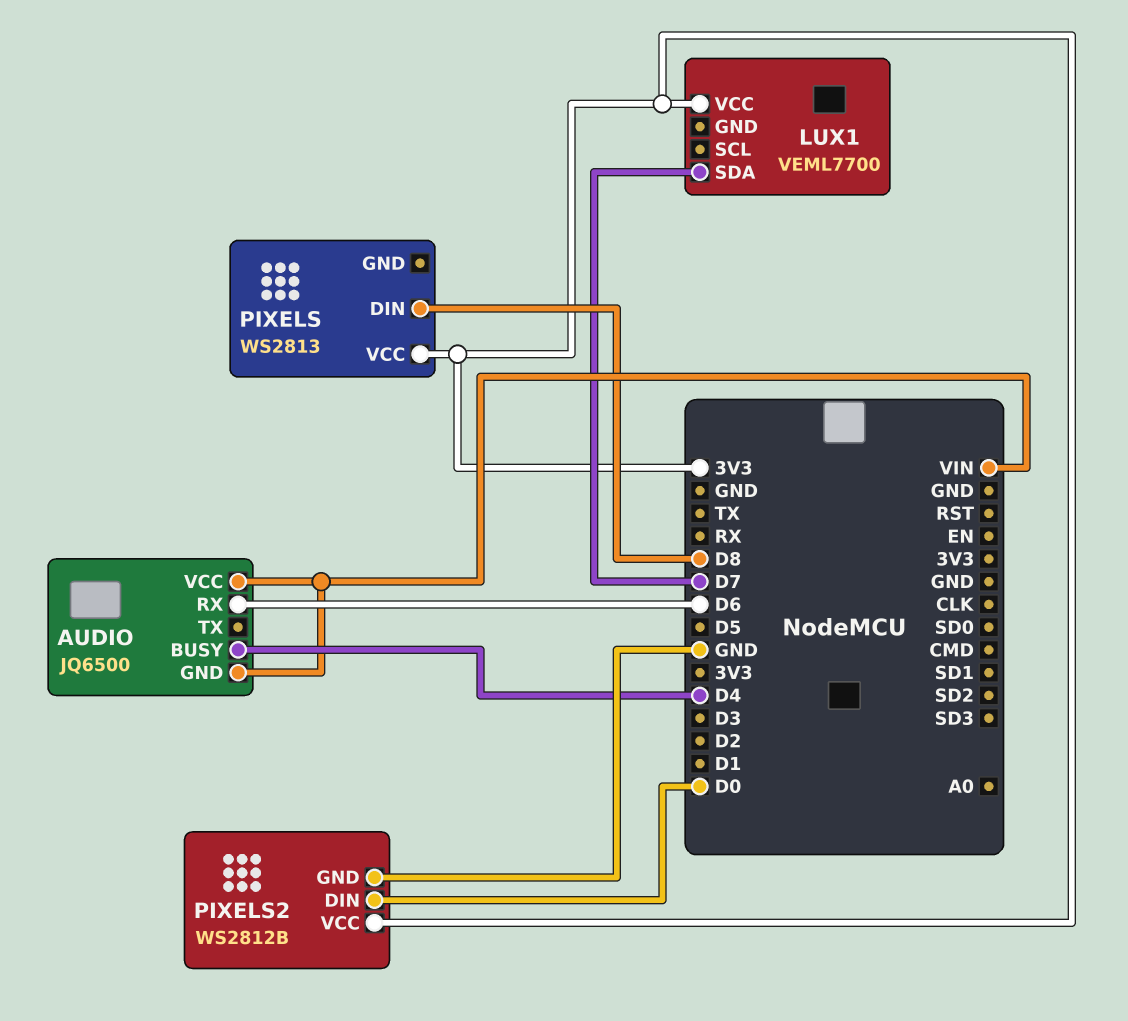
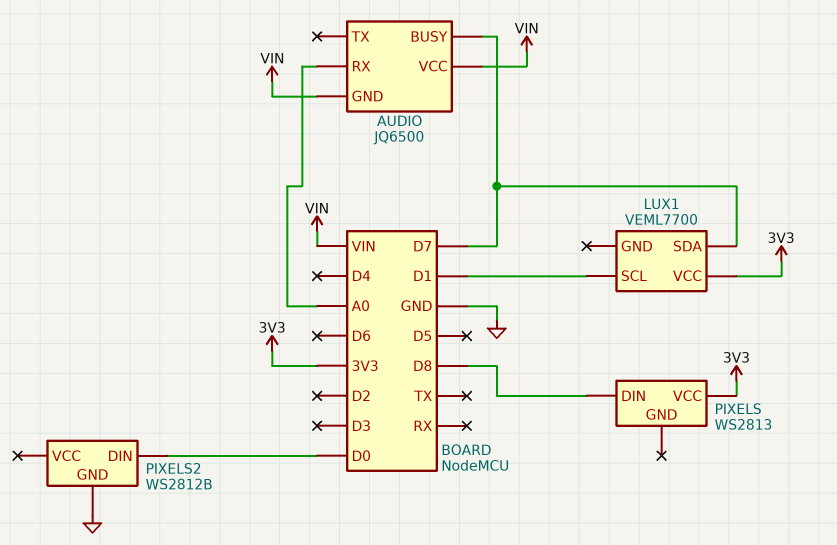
AUDIO pin BUSY: D4 -> D7
AUDIO pin RX: D6 -> A0
LUX1 pin SCL: none -> D1
PIXELS2 pin VCC: 3V3 -> none

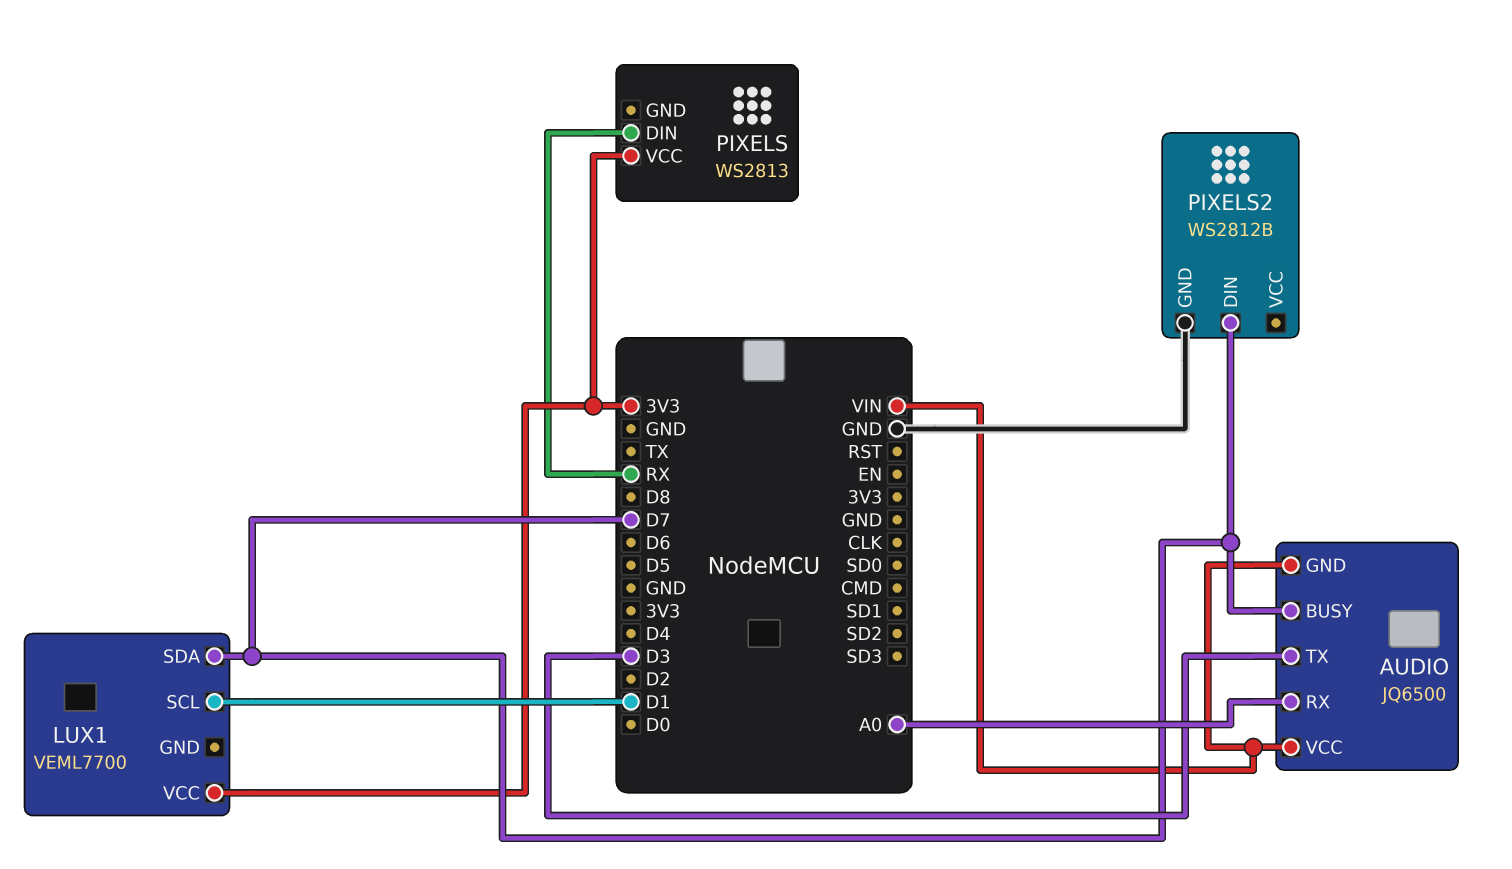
AUDIO pin TX: none -> D3
PIXELS pin DIN: D8 -> RX
PIXELS2 pin DIN: D0 -> D7

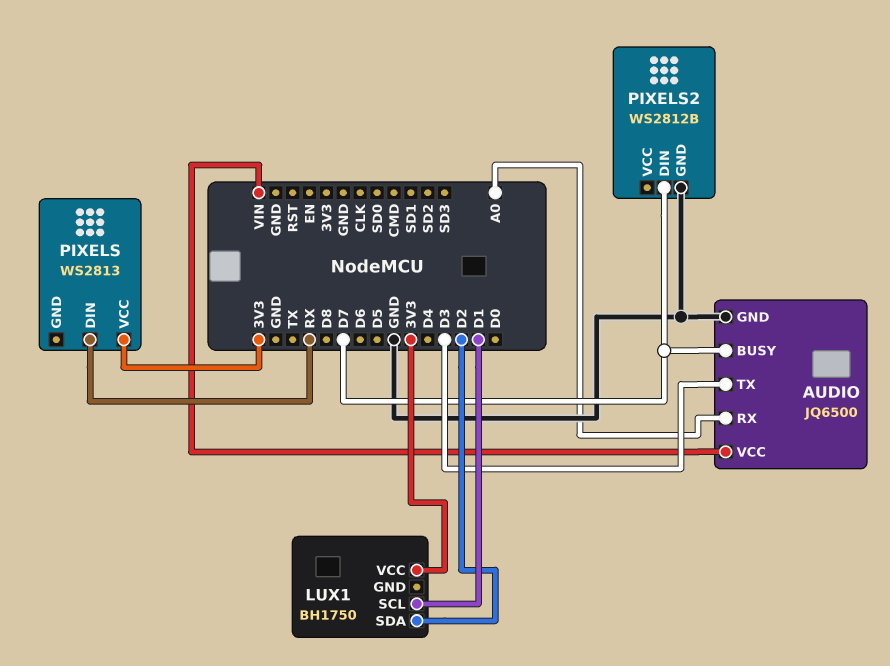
AUDIO pin GND: VIN -> GND
LUX1: VEML7700 -> BH1750
LUX1 pin SDA: D7 -> D2

